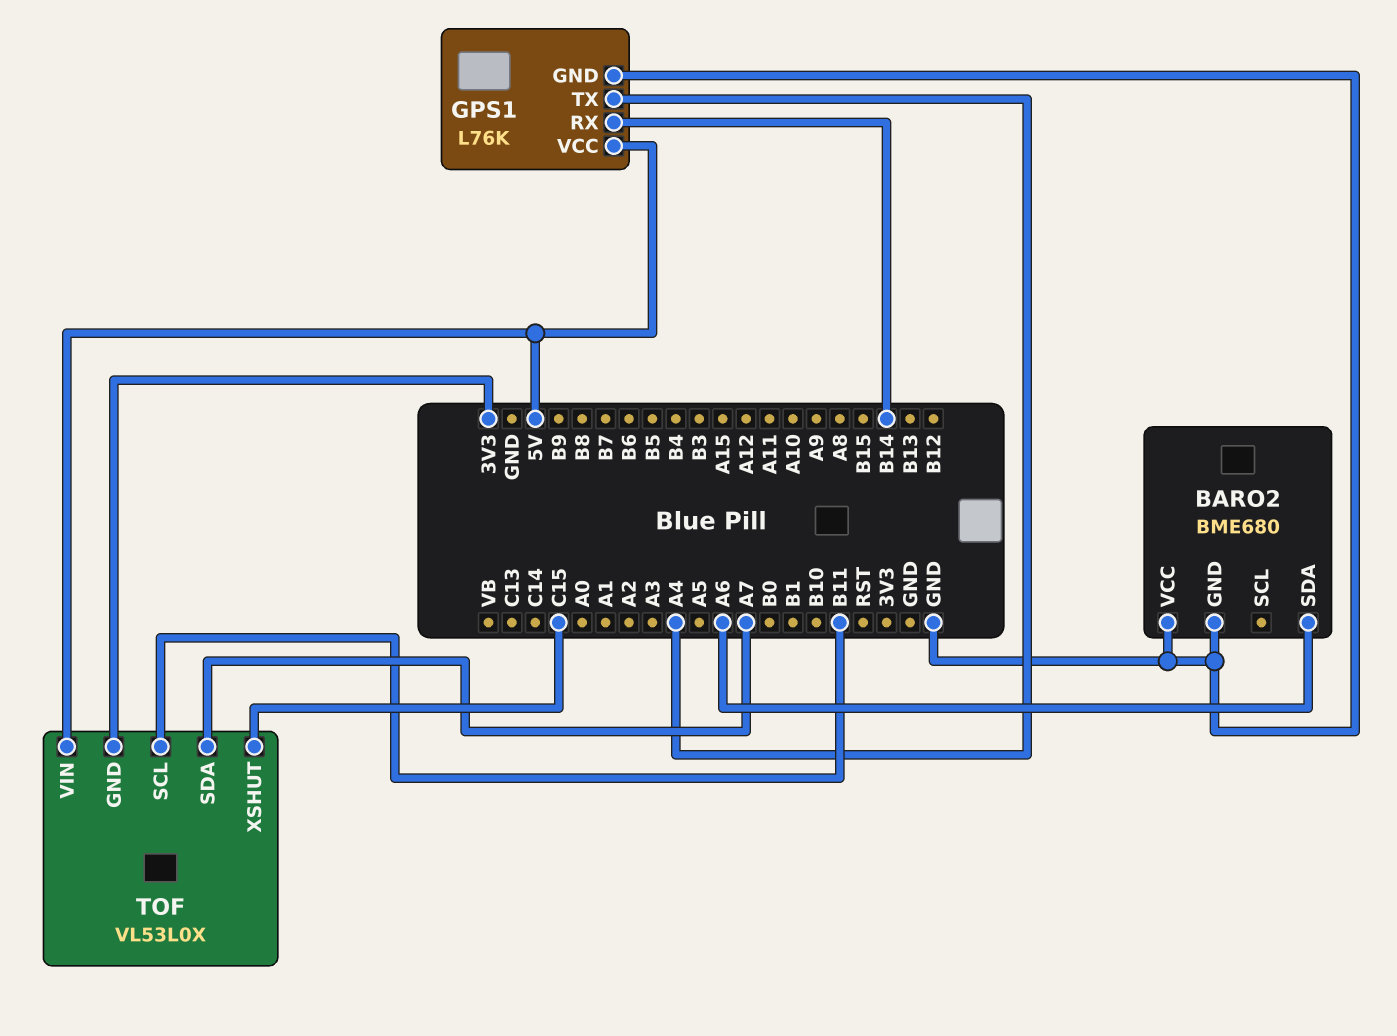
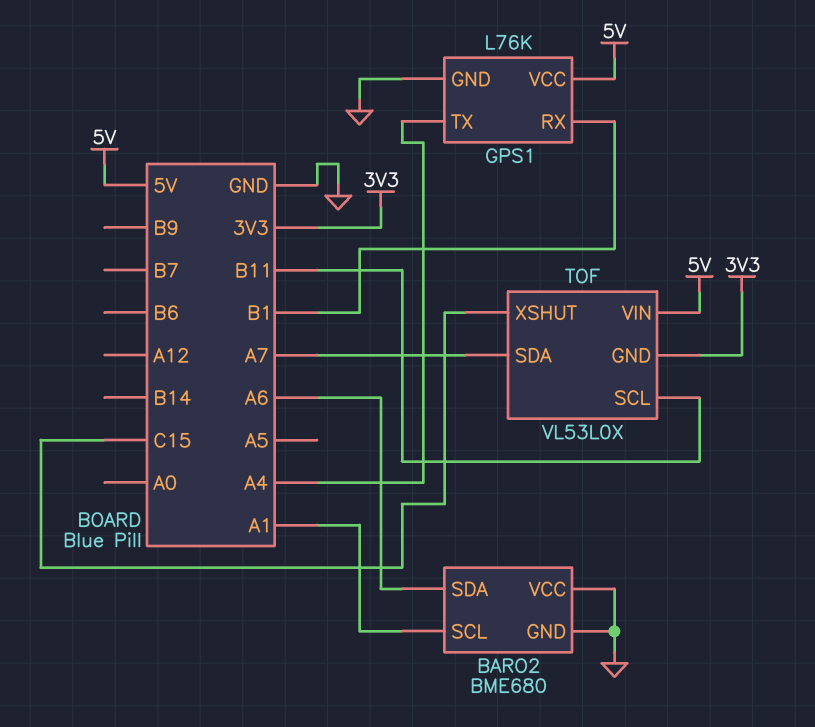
BARO2 pin SCL: none -> A1
GPS1 pin RX: B14 -> B1

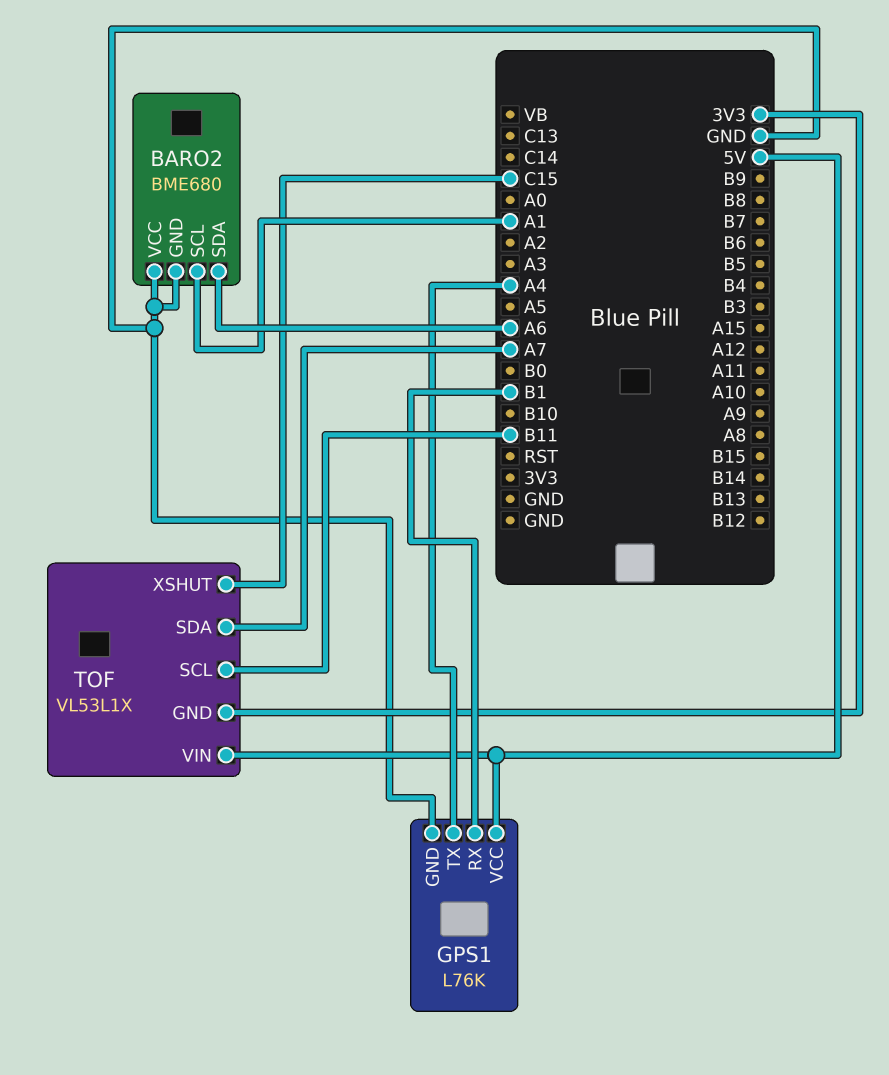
TOF: VL53L0X -> VL53L1X

